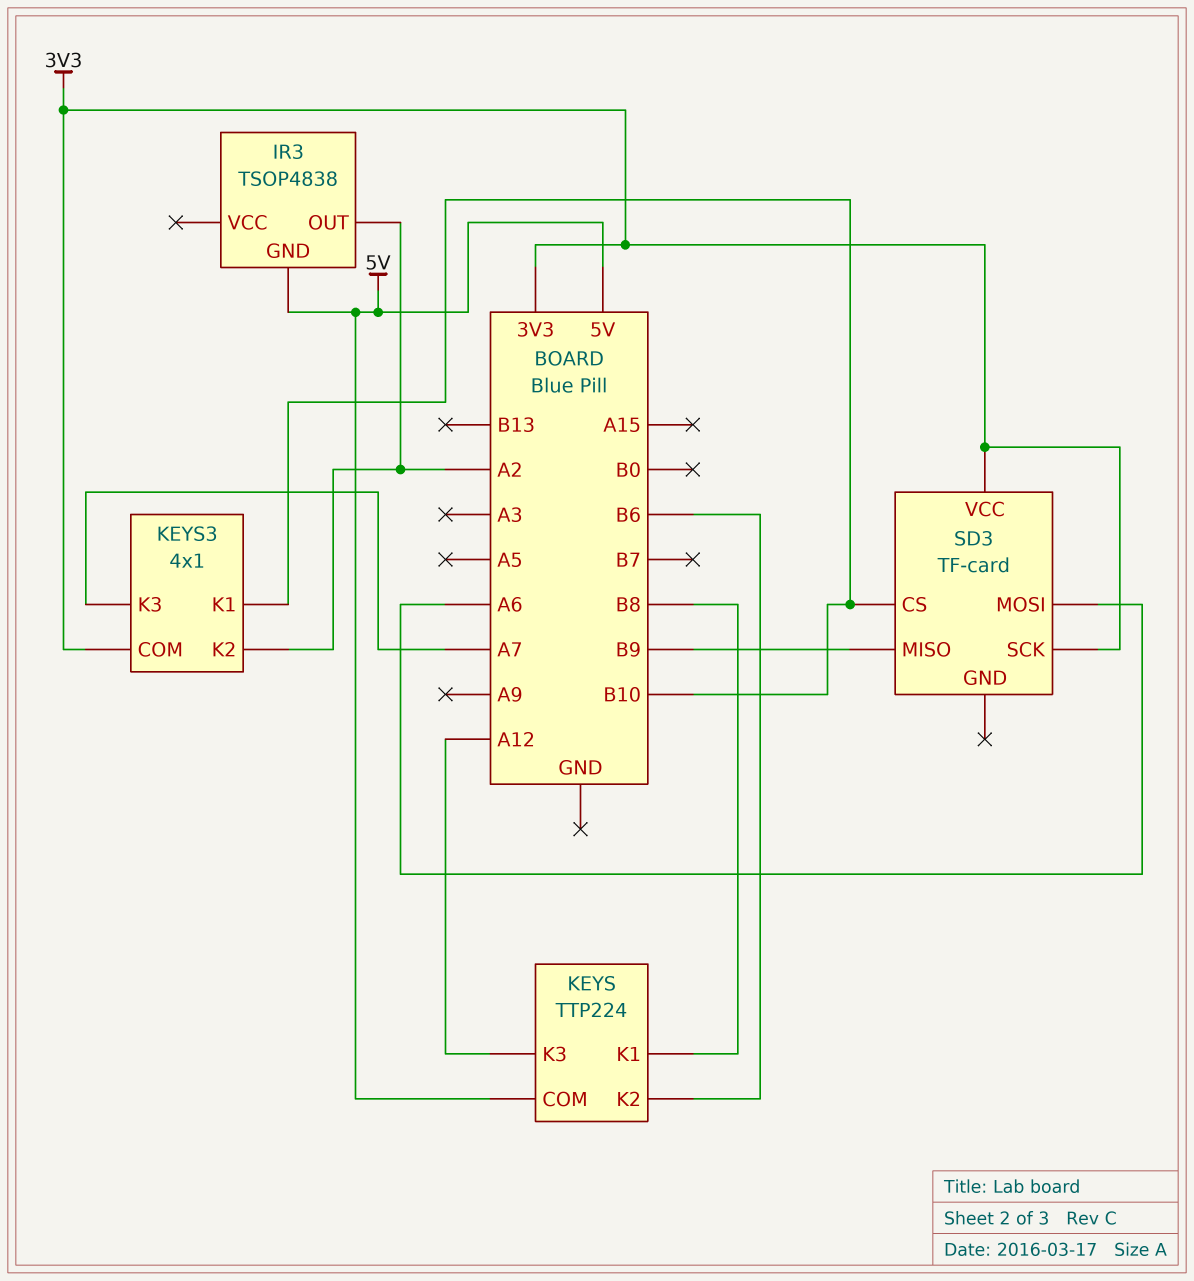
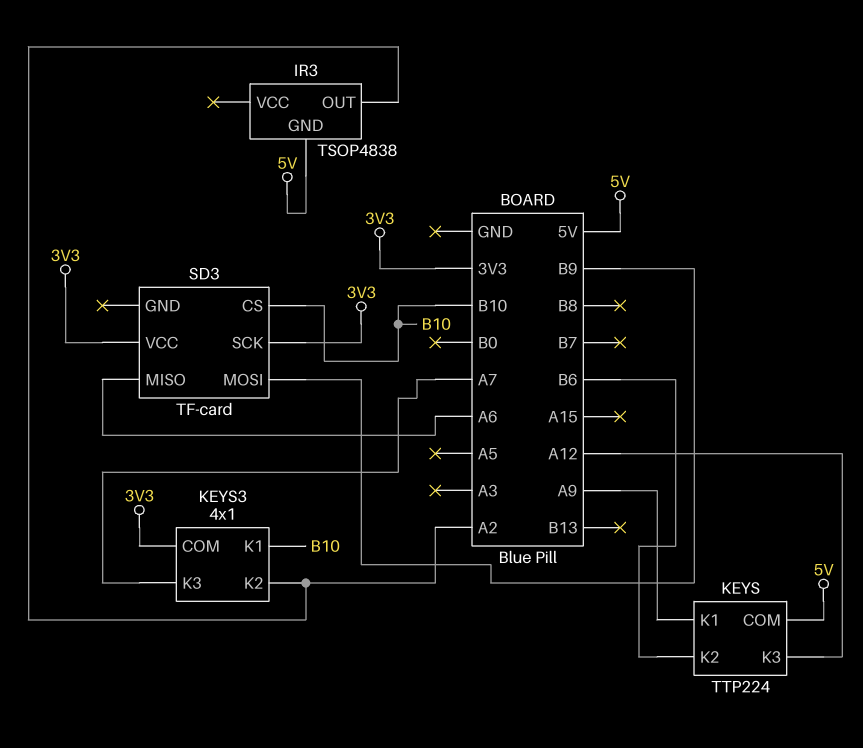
KEYS pin K1: B8 -> A9
SD3 pin MISO: B9 -> A6
SD3 pin MOSI: A6 -> B9

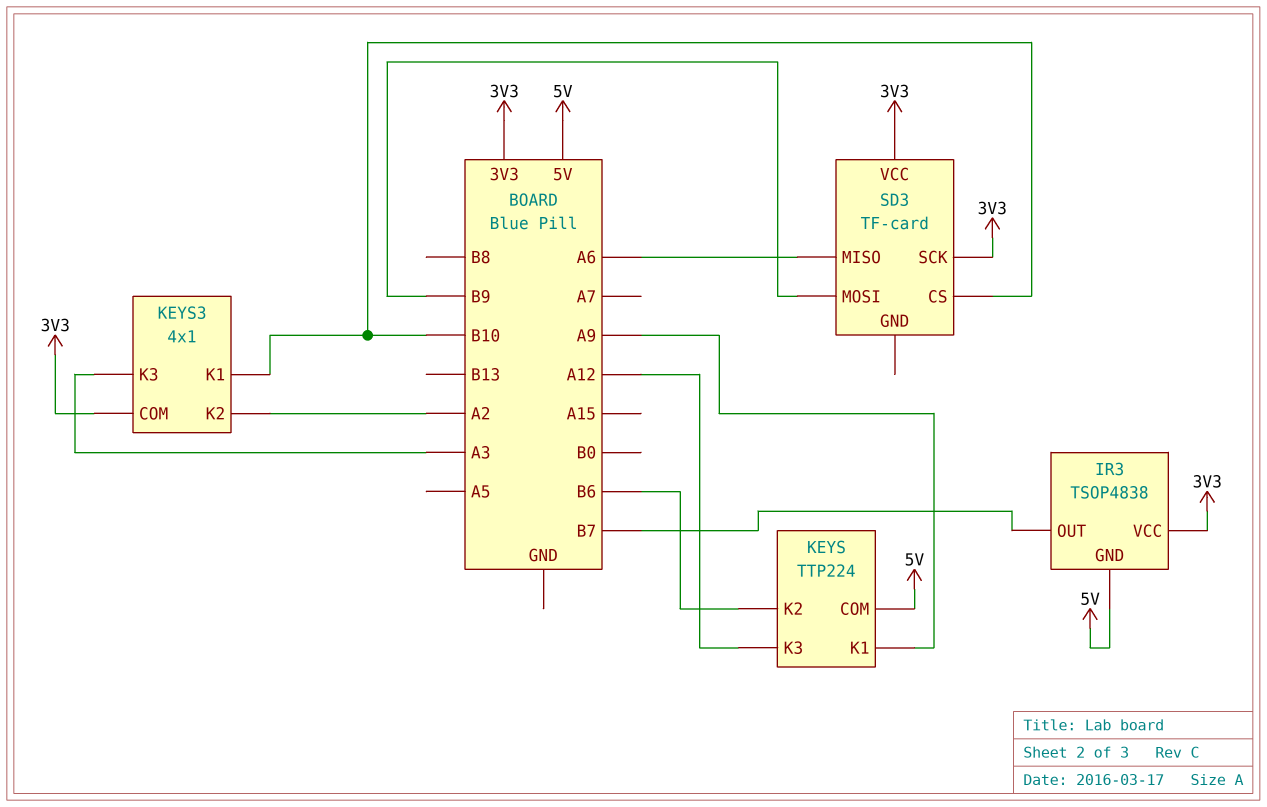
IR3 pin OUT: A2 -> B7
IR3 pin VCC: none -> 3V3
KEYS3 pin K3: A7 -> A3

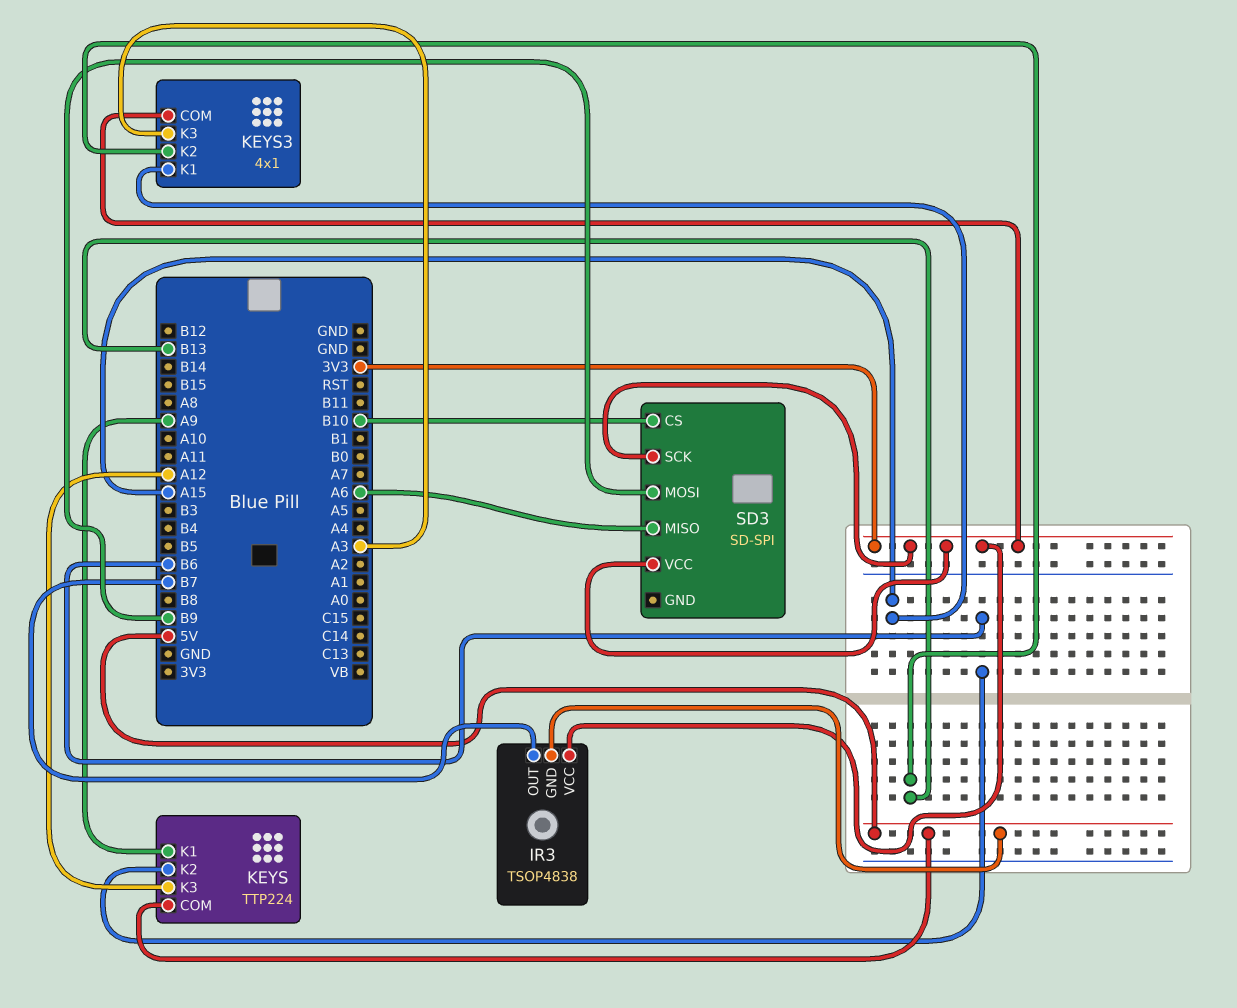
KEYS3 pin K1: B10 -> A15
KEYS3 pin K2: A2 -> B13
SD3: TF-card -> SD-SPI

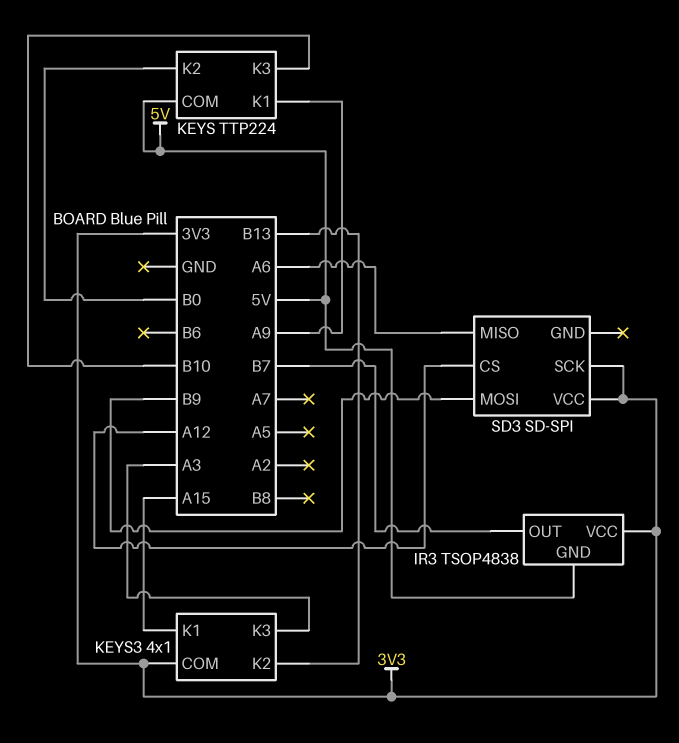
KEYS pin K2: B6 -> B0
KEYS pin K3: A12 -> B10
SD3 pin CS: B10 -> A12

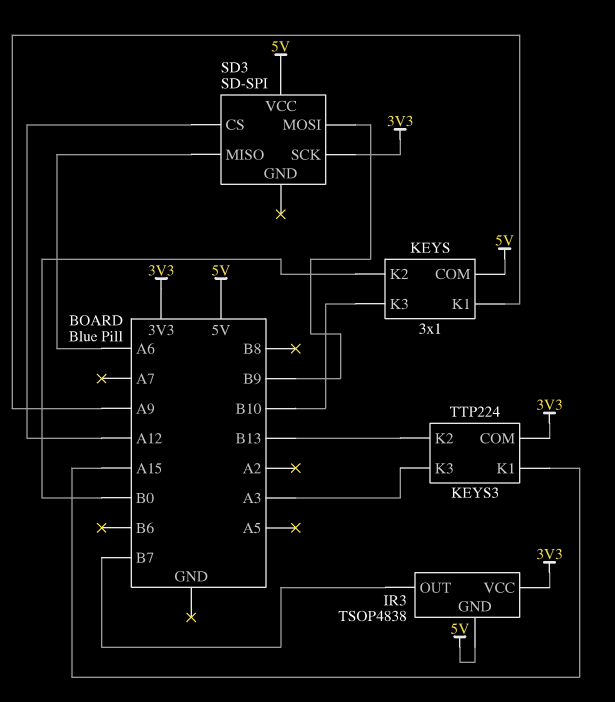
KEYS: TTP224 -> 3x1
KEYS3: 4x1 -> TTP224
SD3 pin VCC: 3V3 -> 5V

